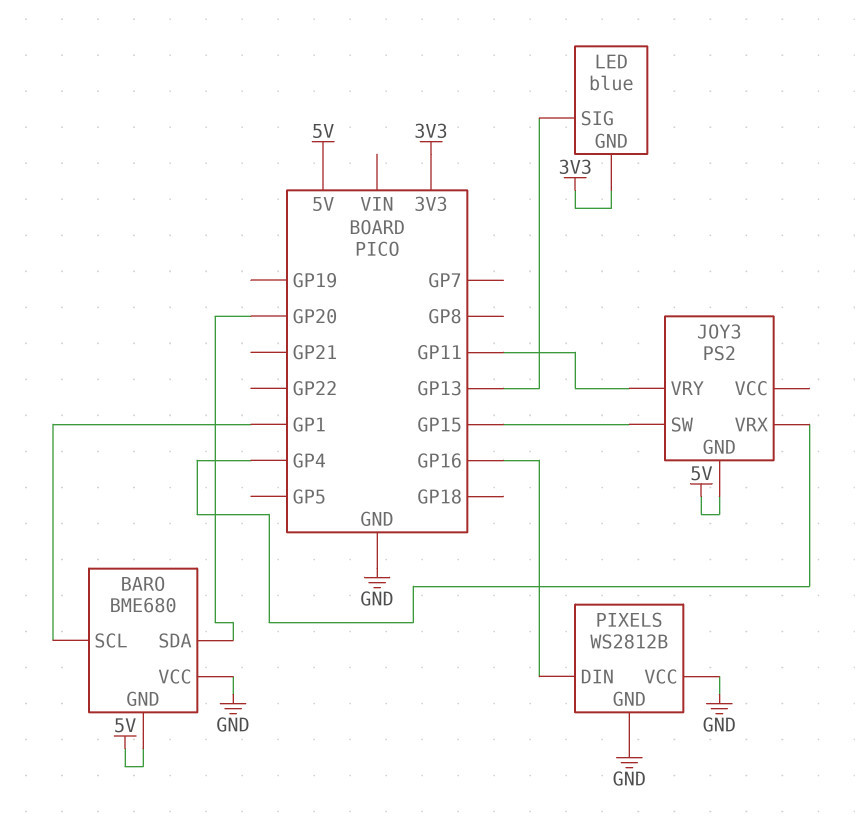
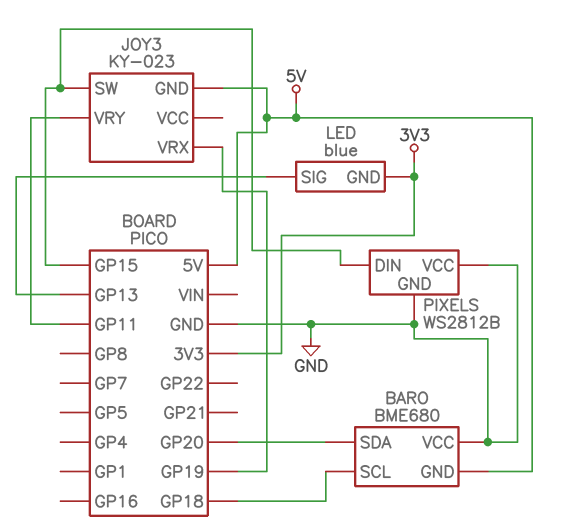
BARO pin SCL: GP1 -> GP18
JOY3: PS2 -> KY-023
JOY3 pin VRX: GP4 -> GP19
PIXELS pin DIN: GP16 -> GP15

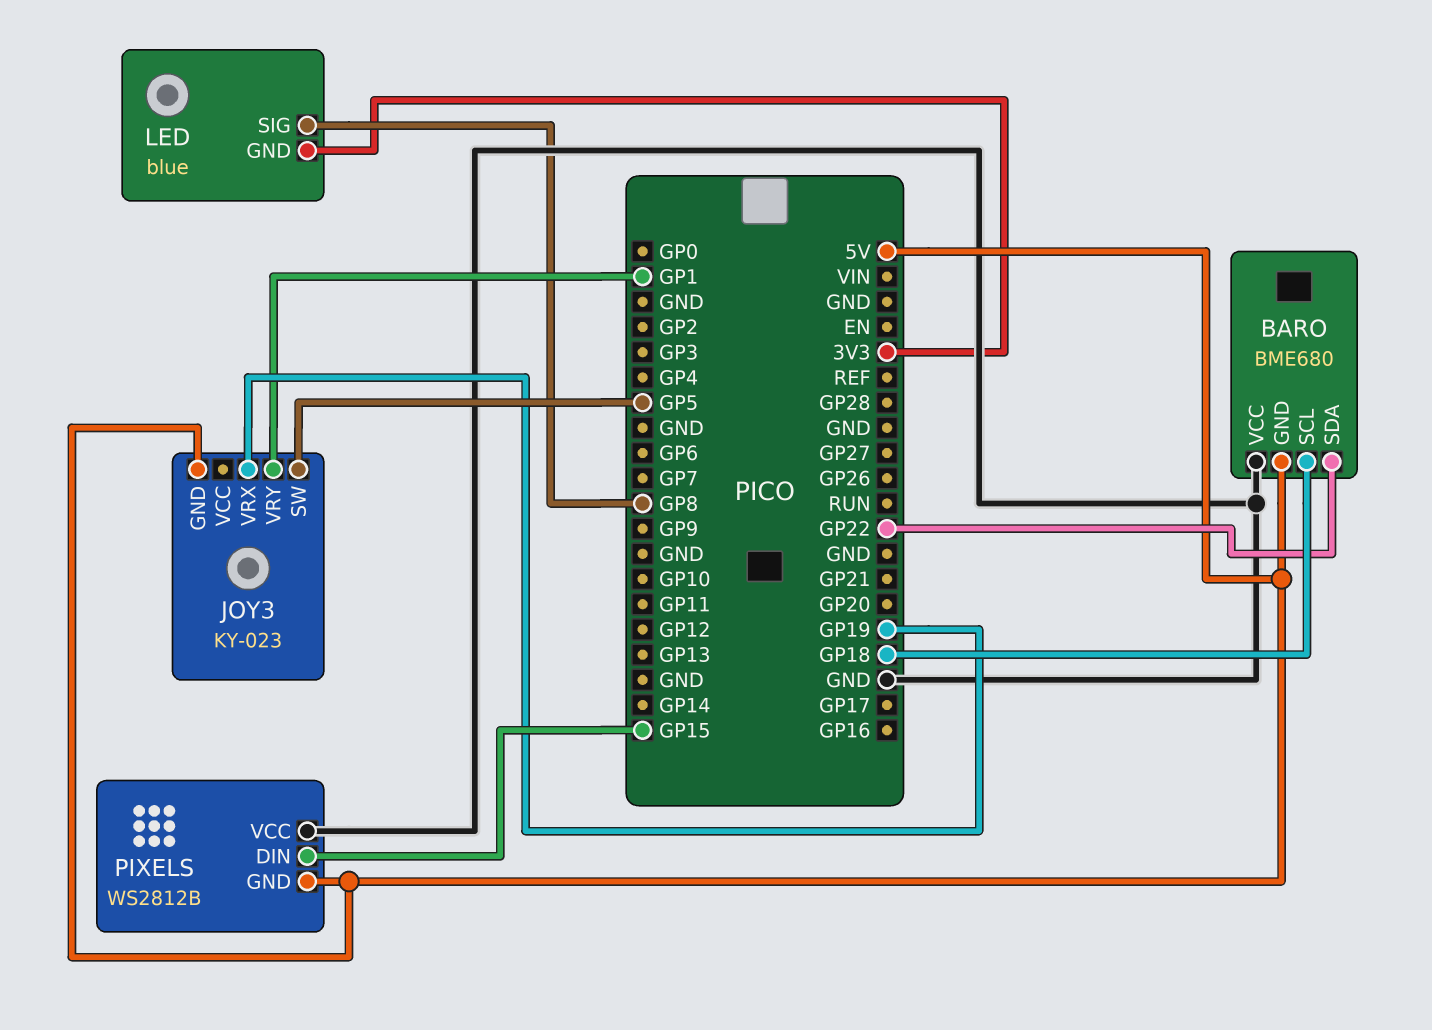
BARO pin SDA: GP20 -> GP22
JOY3 pin SW: GP15 -> GP5
JOY3 pin VRY: GP11 -> GP1
LED pin SIG: GP13 -> GP8
PIXELS pin GND: GND -> 5V

